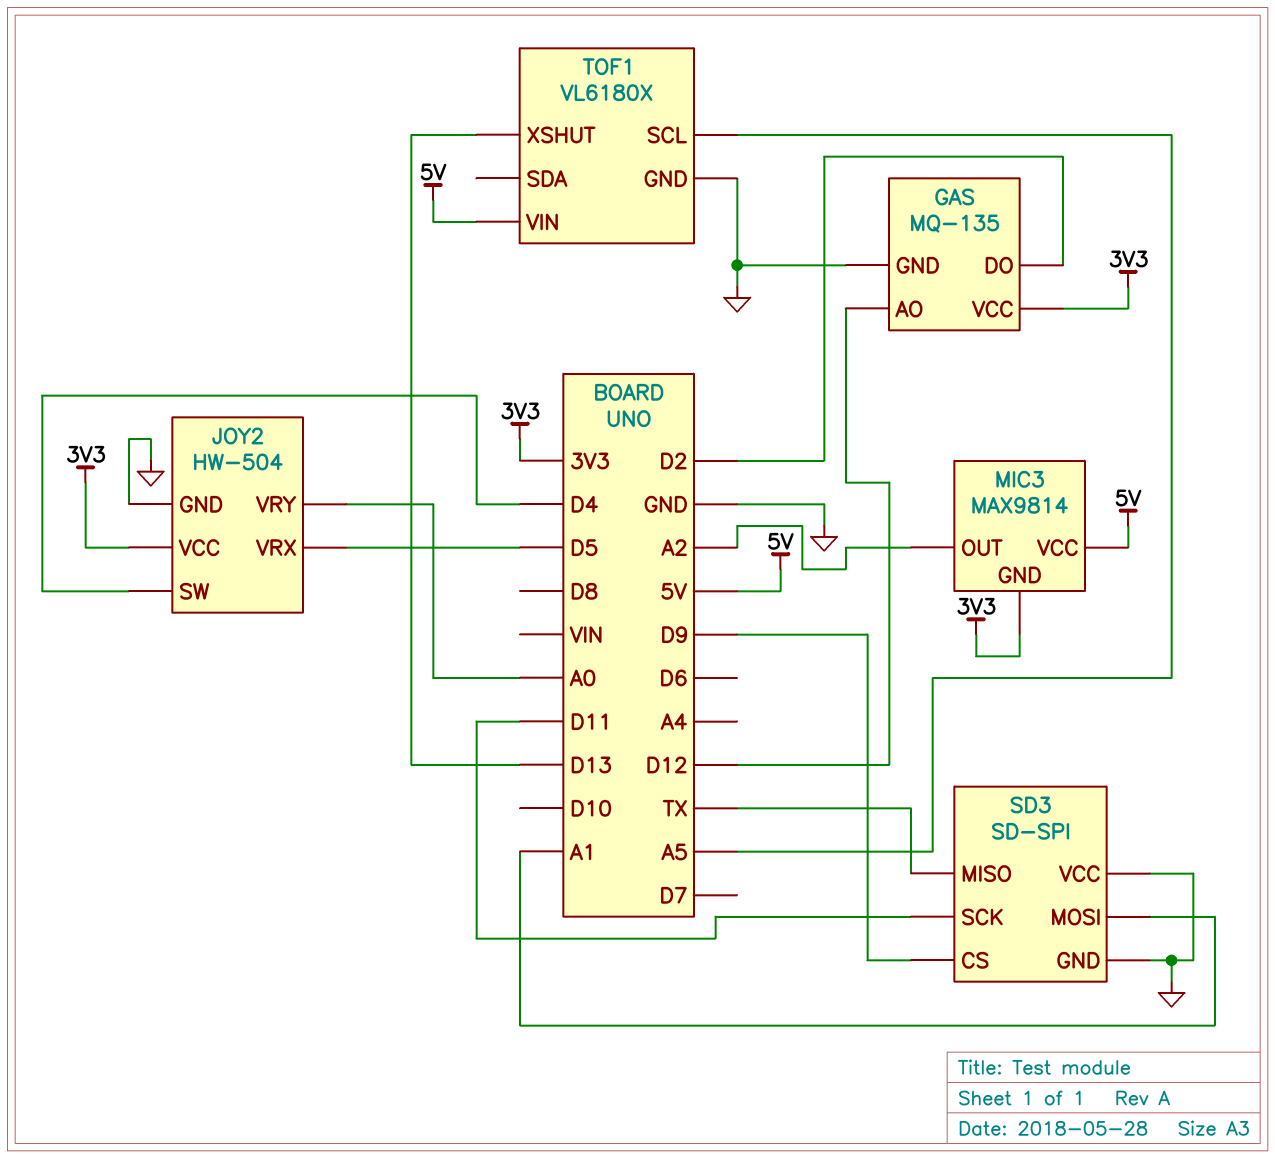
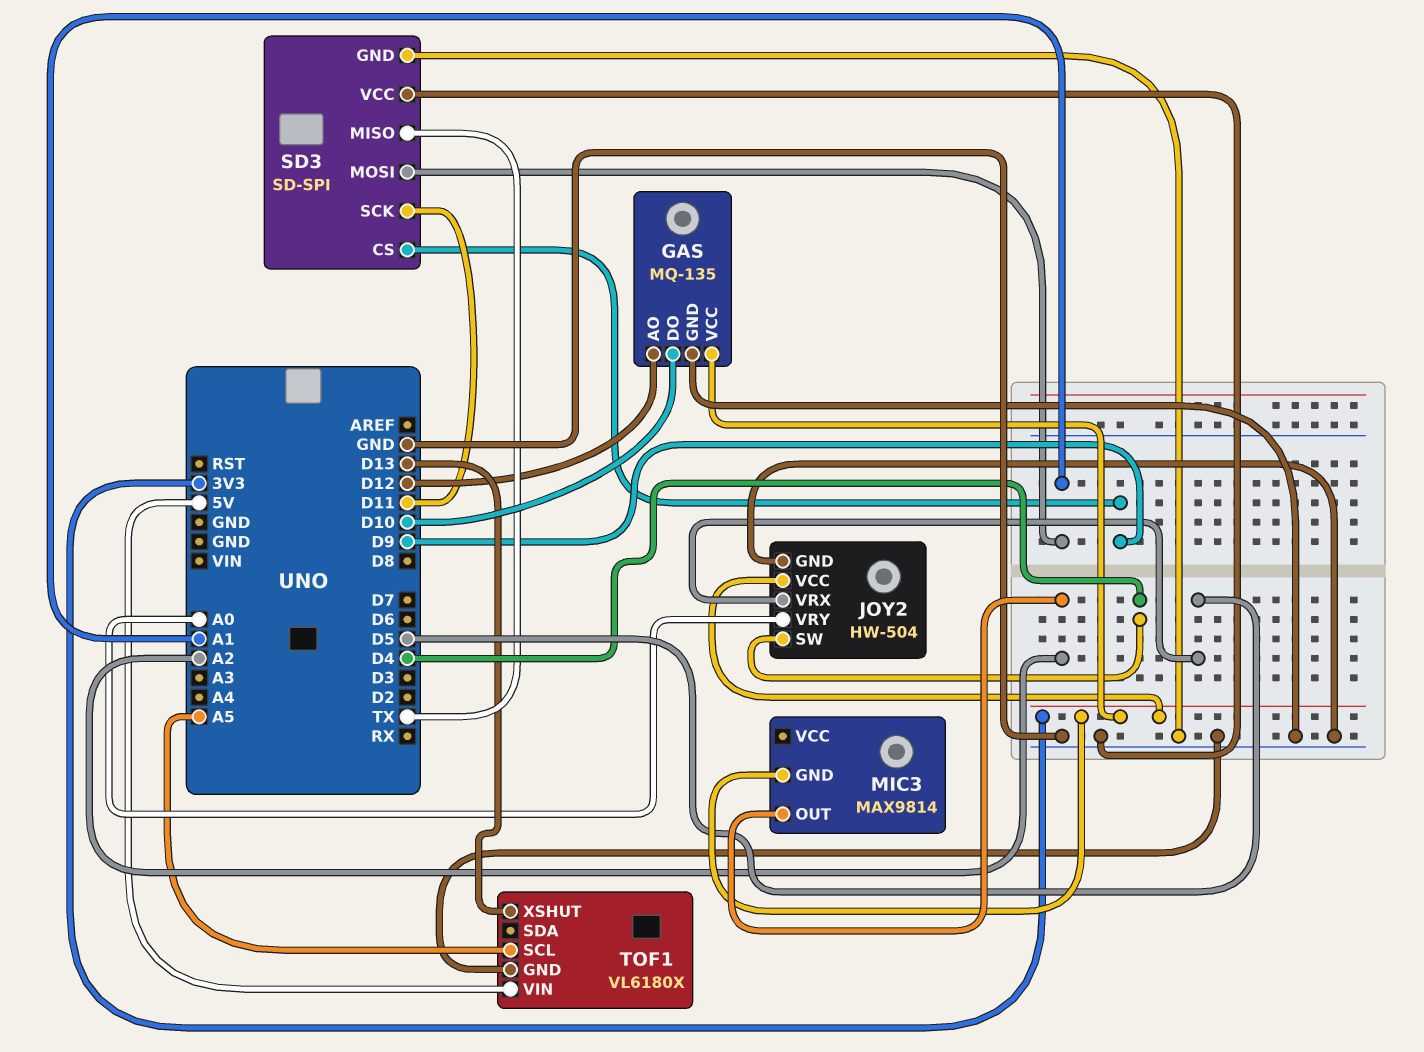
GAS pin DO: D2 -> D10
MIC3 pin VCC: 5V -> none

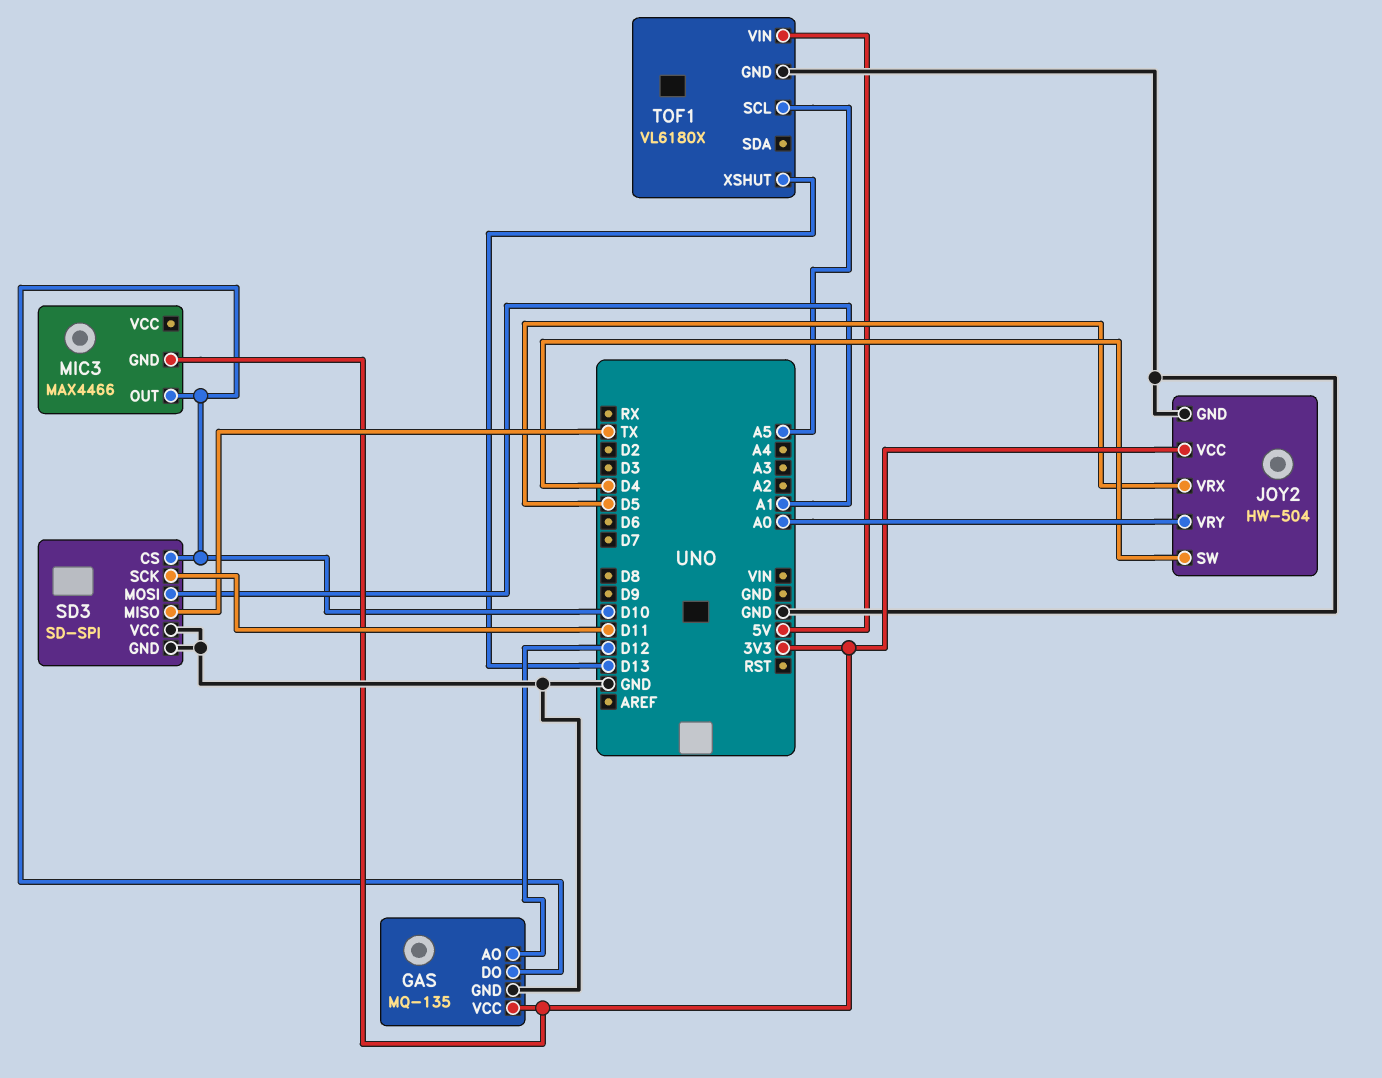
MIC3: MAX9814 -> MAX4466
MIC3 pin OUT: A2 -> D10
SD3 pin CS: D9 -> D10

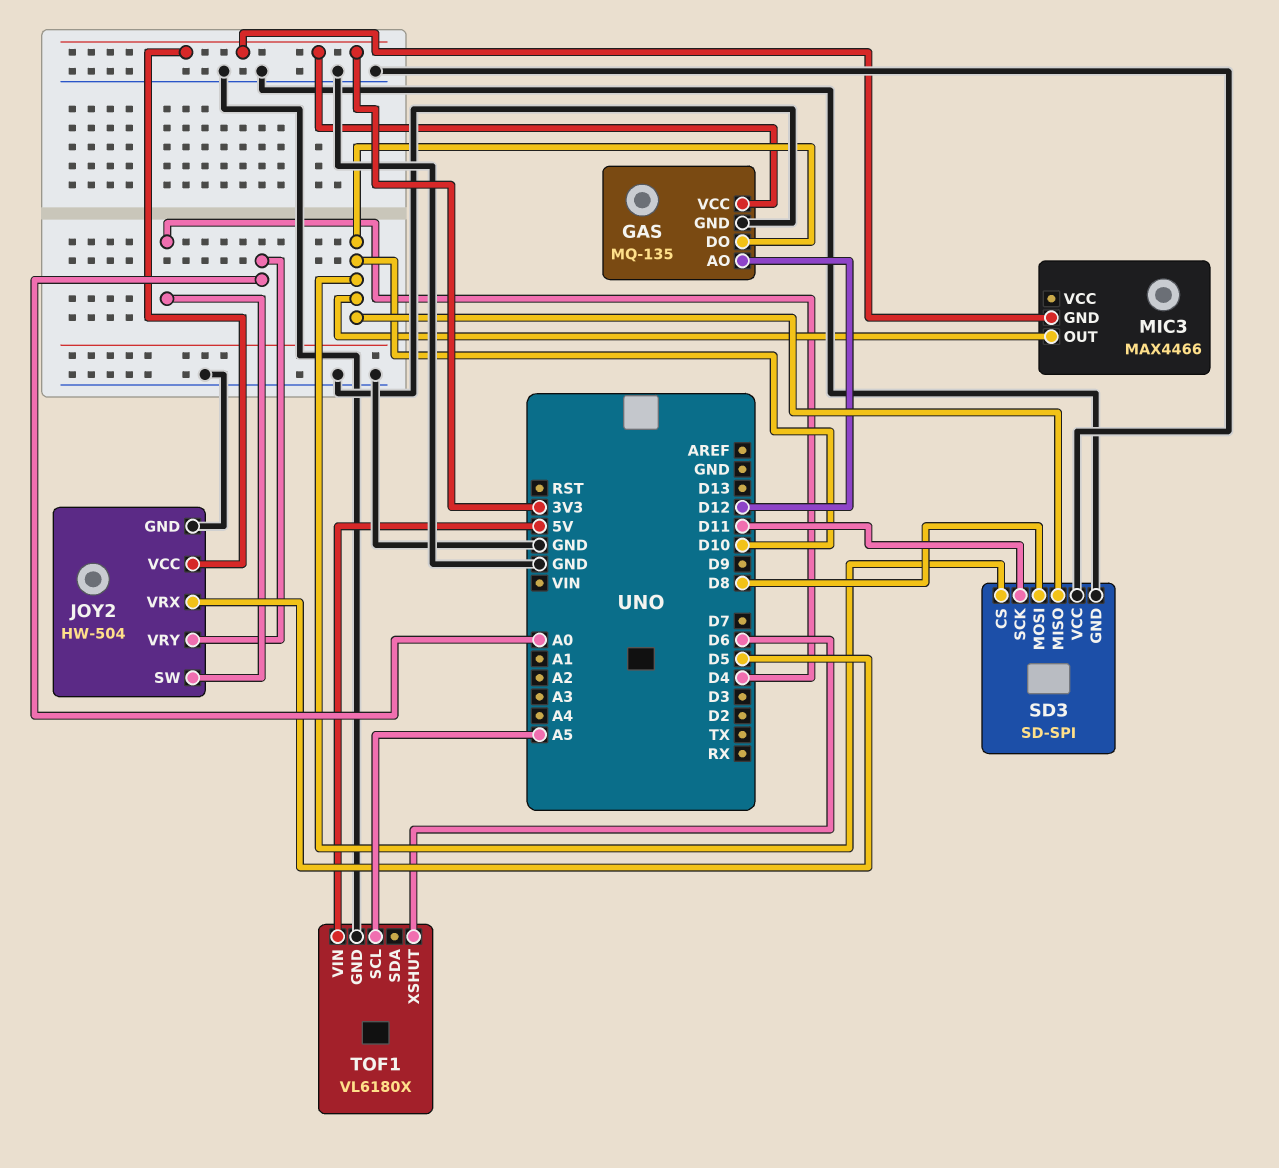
SD3 pin MISO: TX -> D10
SD3 pin MOSI: A1 -> D8
TOF1 pin XSHUT: D13 -> D6

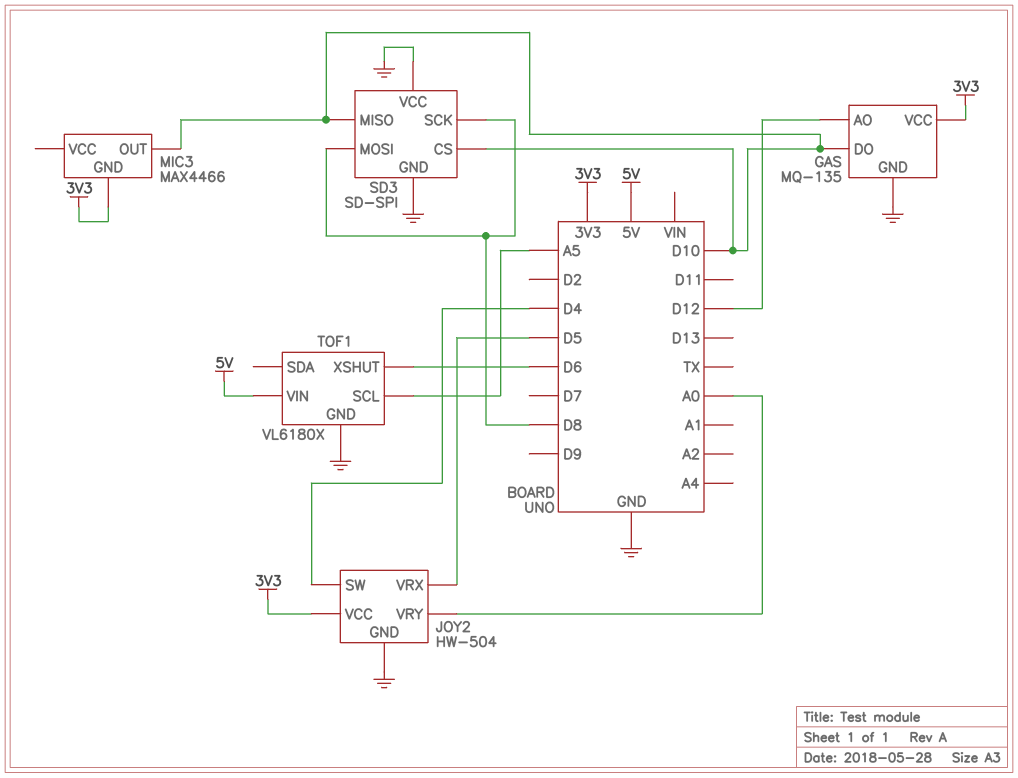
SD3 pin SCK: D11 -> D8

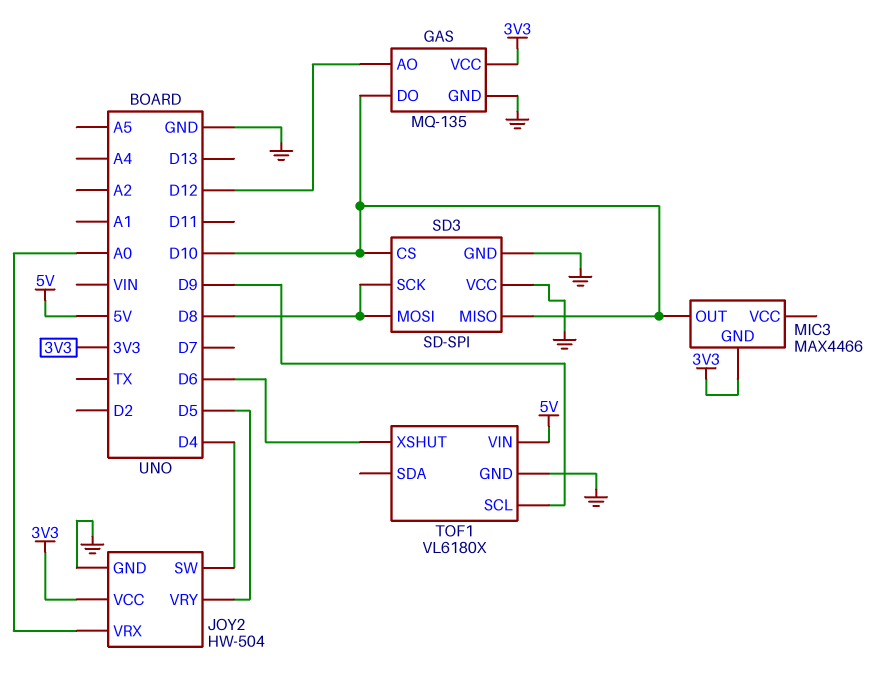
JOY2 pin VRX: D5 -> A0
JOY2 pin VRY: A0 -> D5
TOF1 pin SCL: A5 -> D9

